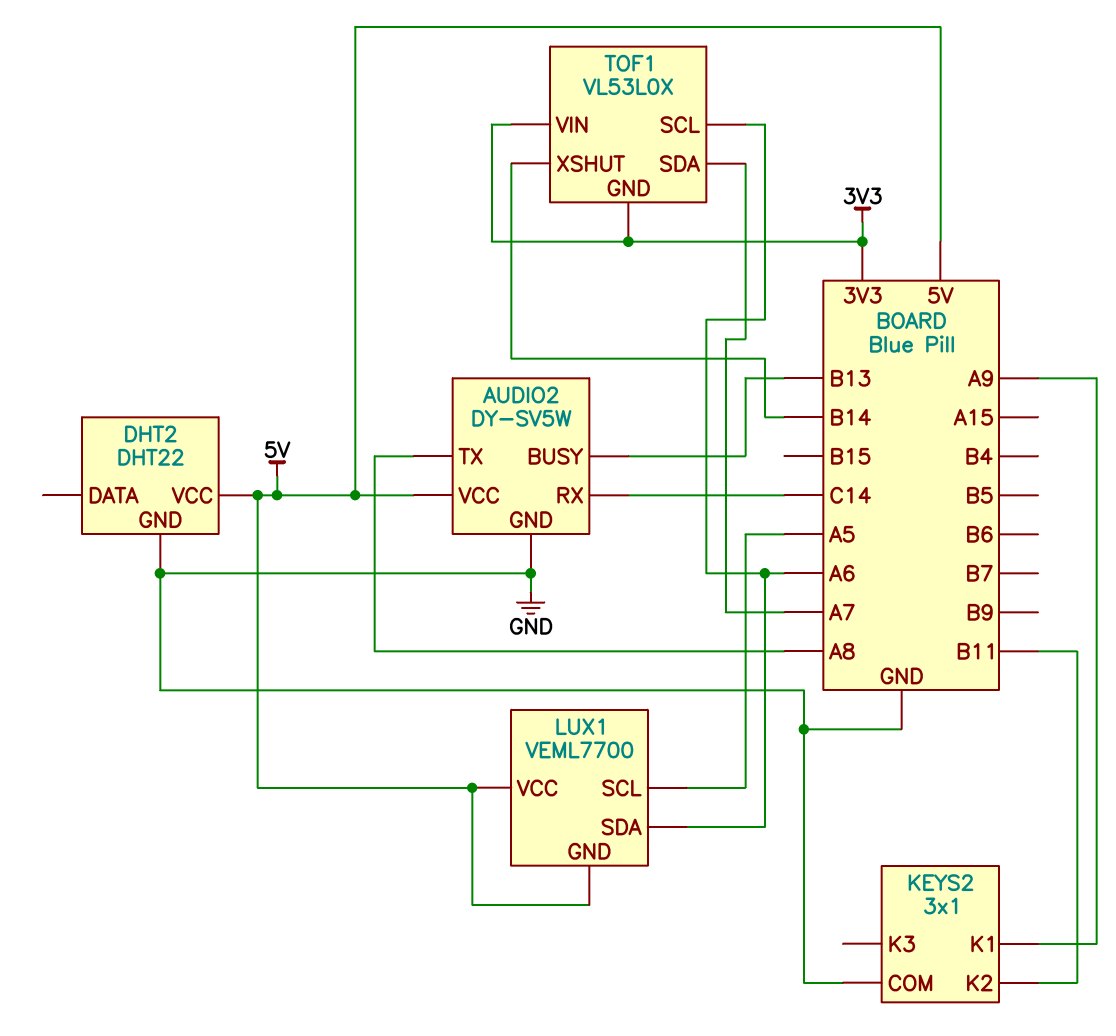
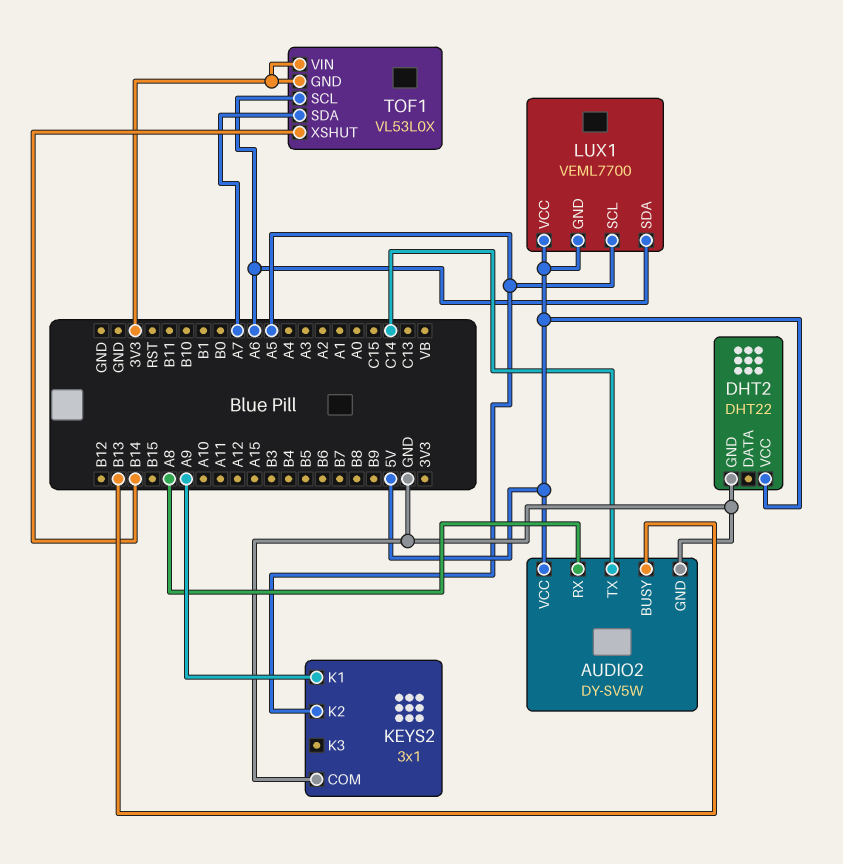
AUDIO2 pin RX: C14 -> A8
AUDIO2 pin TX: A8 -> C14
KEYS2 pin K2: B11 -> A5

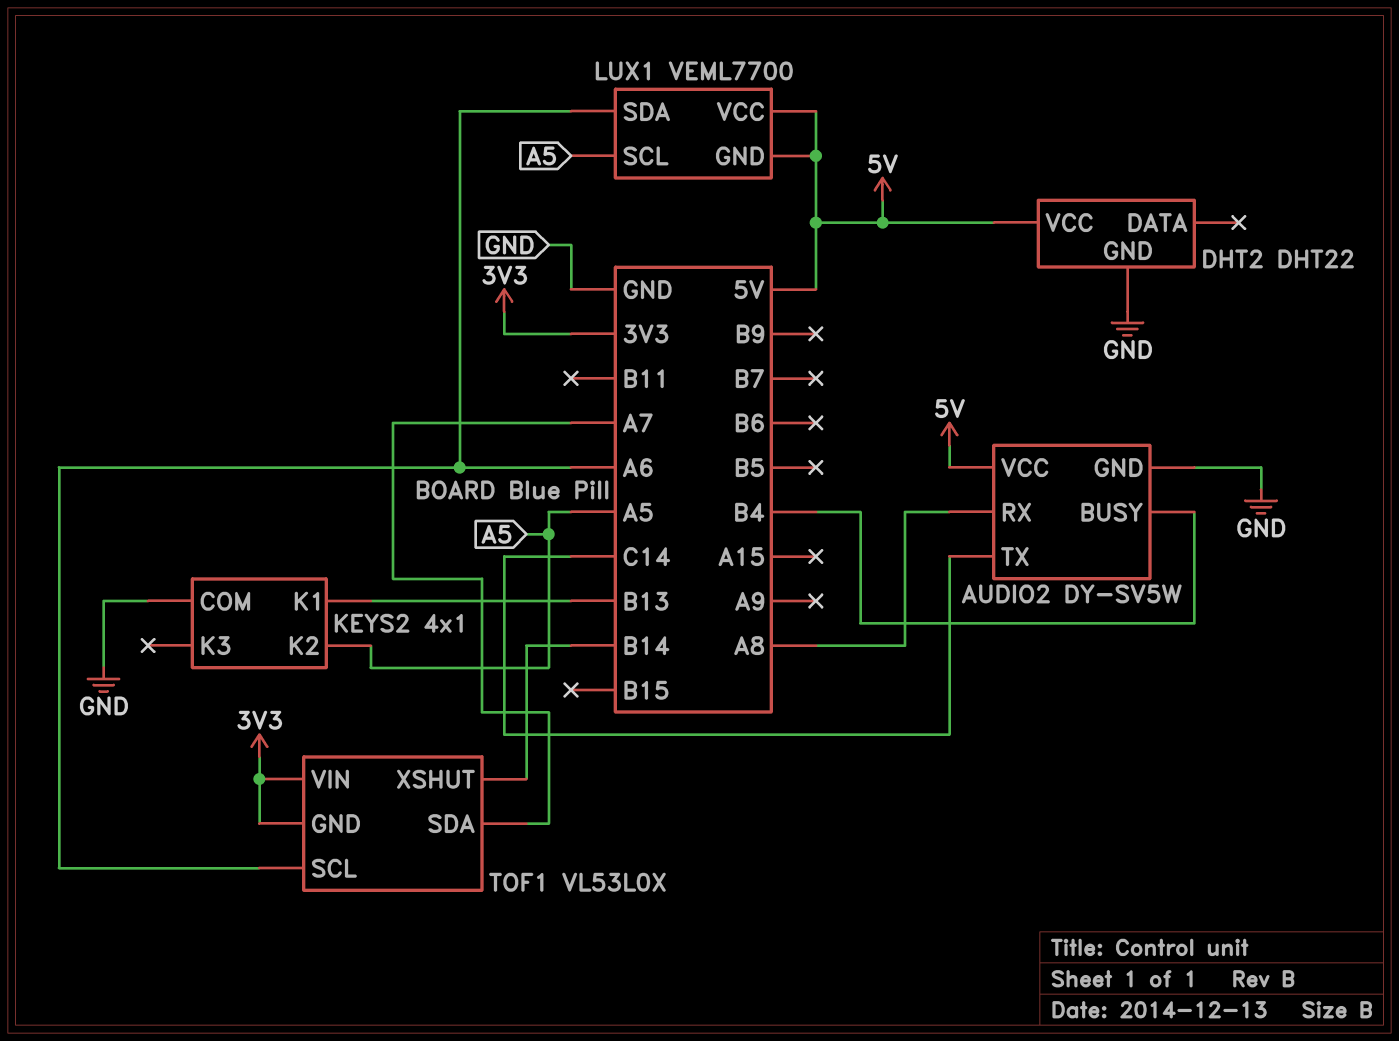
AUDIO2 pin BUSY: B13 -> B4
KEYS2: 3x1 -> 4x1
KEYS2 pin K1: A9 -> B13

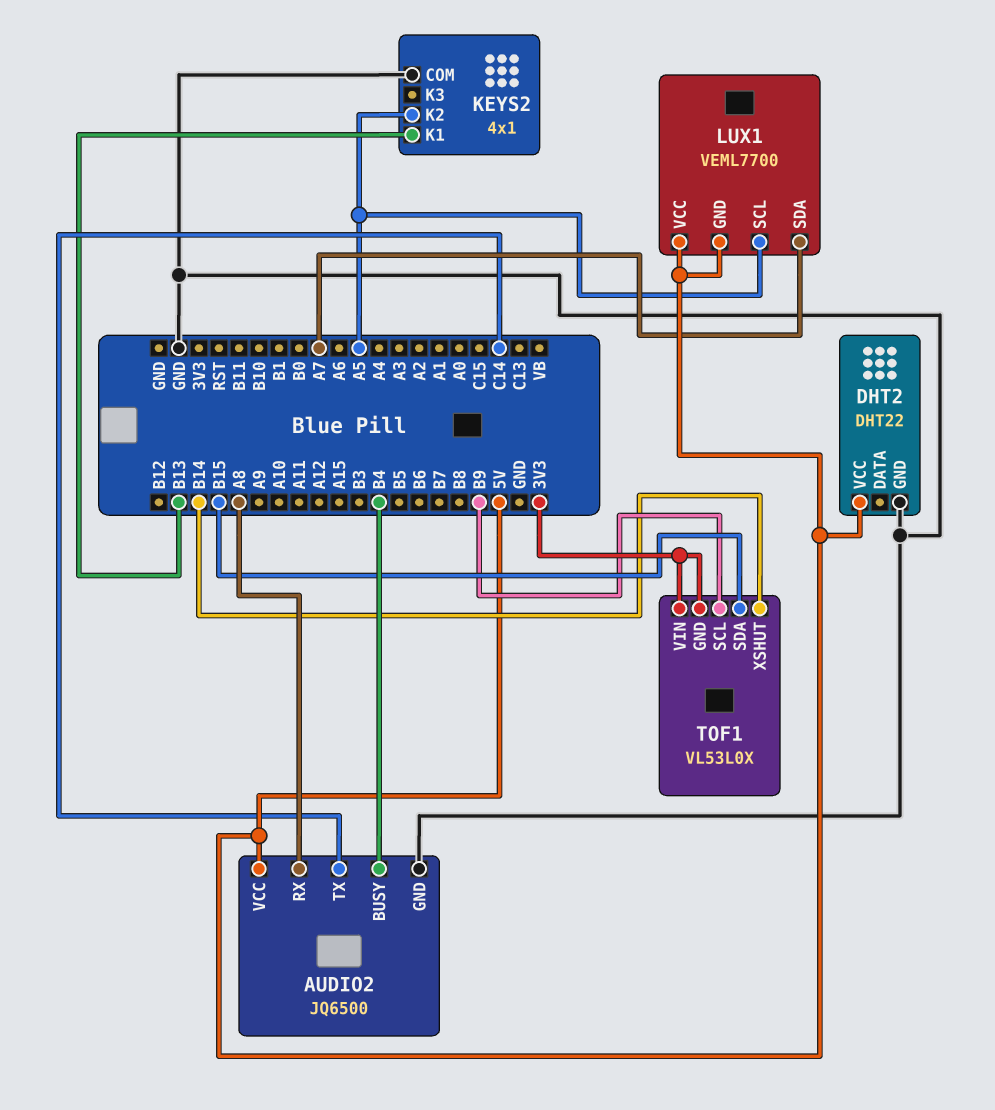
AUDIO2: DY-SV5W -> JQ6500
LUX1 pin SDA: A6 -> A7
TOF1 pin SCL: A6 -> B9
TOF1 pin SDA: A7 -> B15

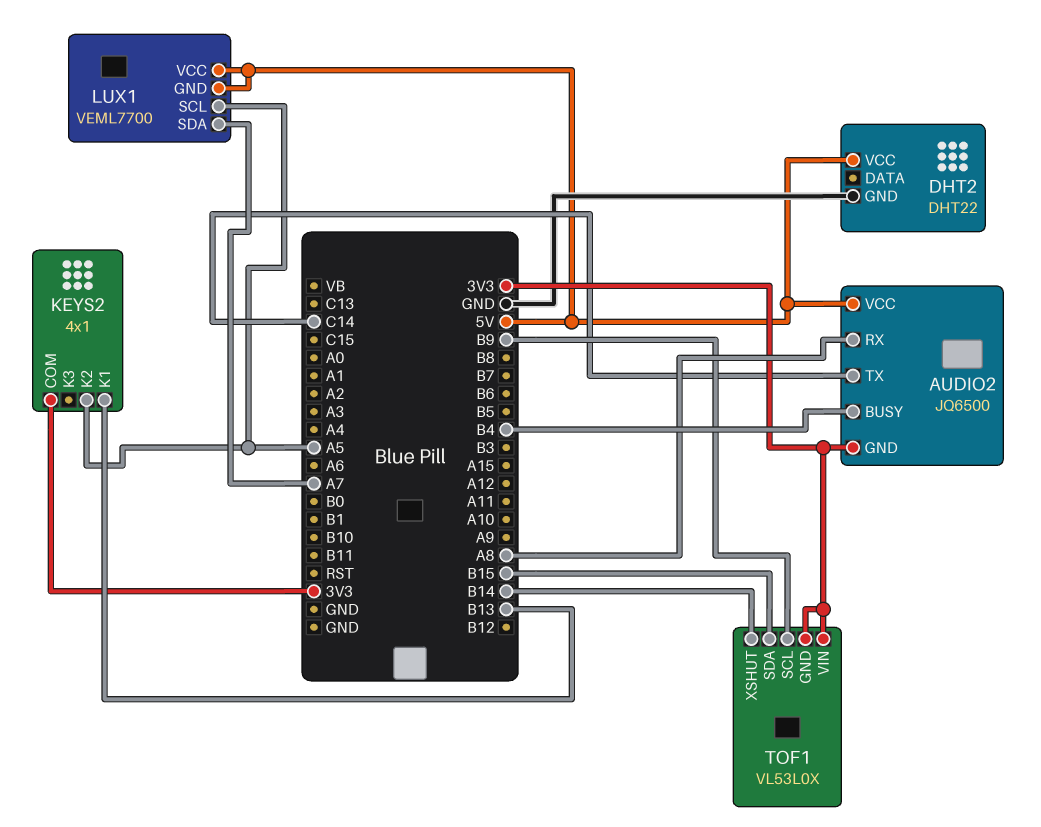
AUDIO2 pin GND: GND -> 3V3
KEYS2 pin COM: GND -> 3V3

